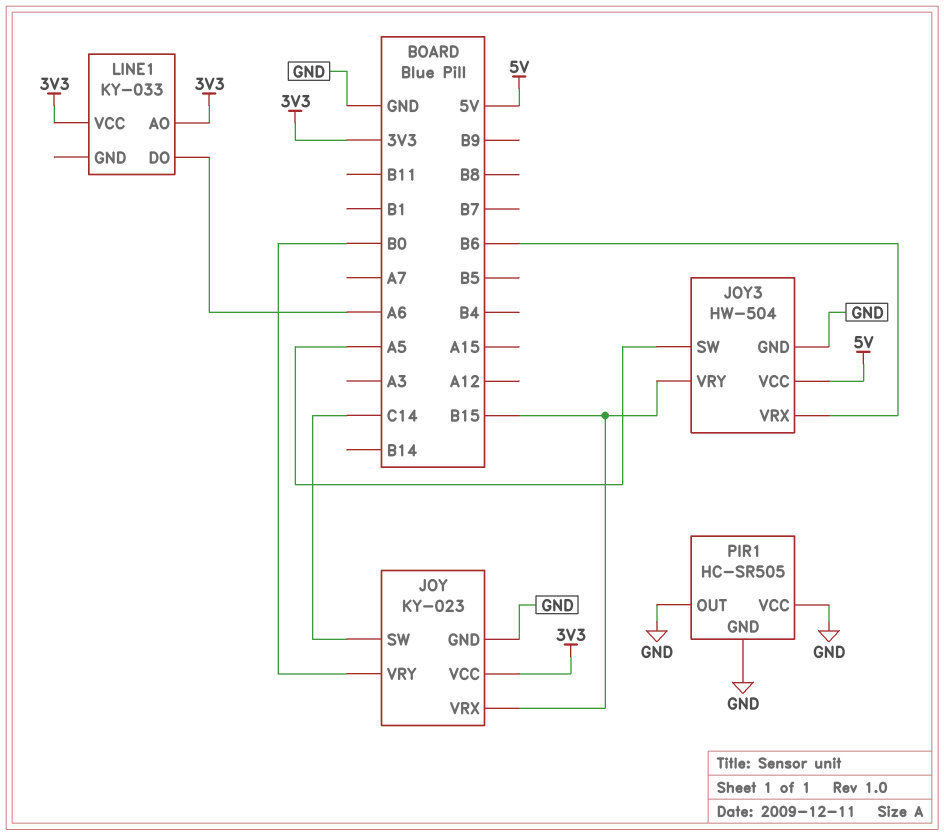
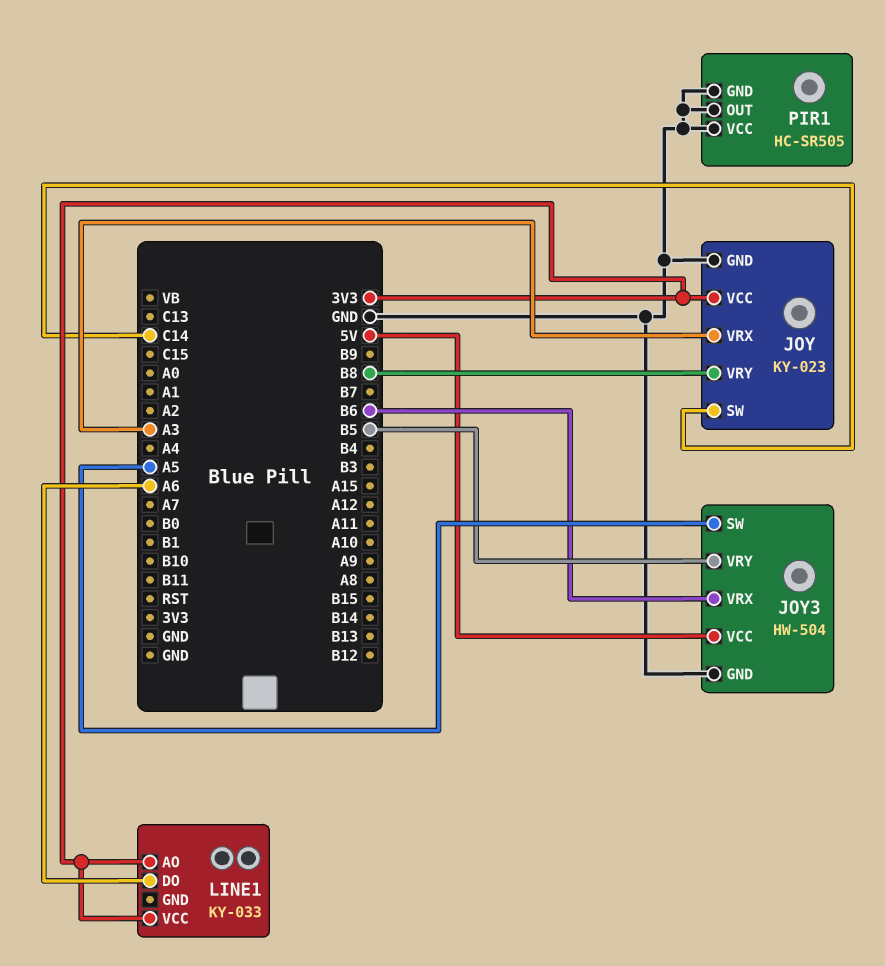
JOY pin VRX: B15 -> A3
JOY pin VRY: B0 -> B8
JOY3 pin VRY: B15 -> B5

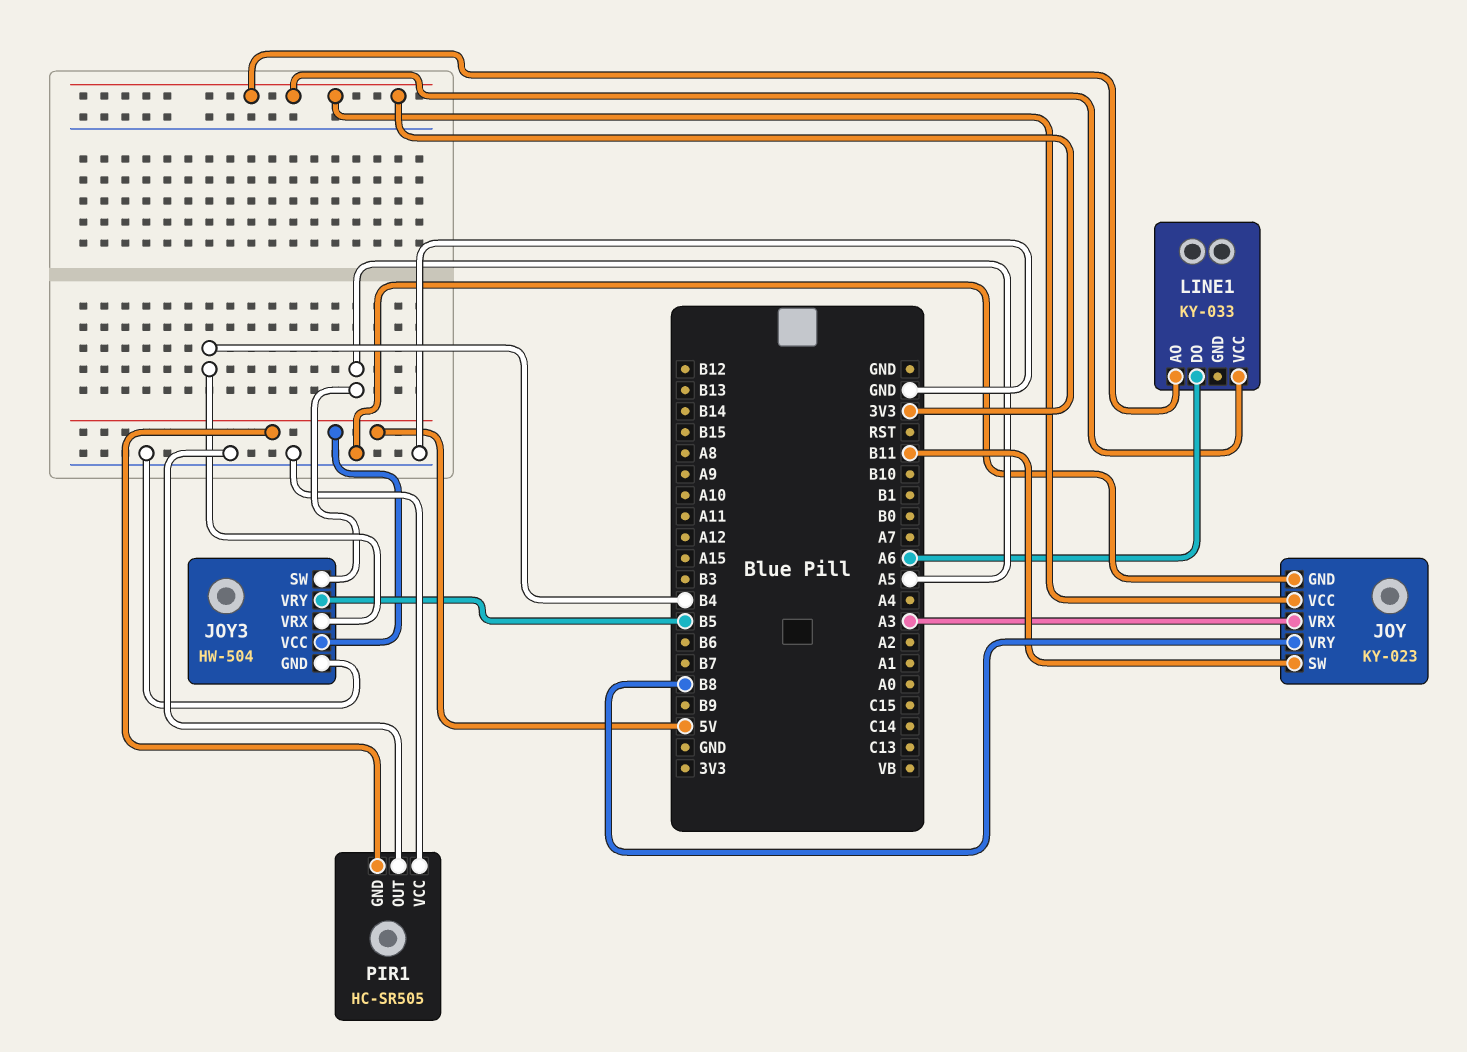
JOY pin SW: C14 -> B11
JOY3 pin VRX: B6 -> B4
PIR1 pin GND: GND -> 5V

